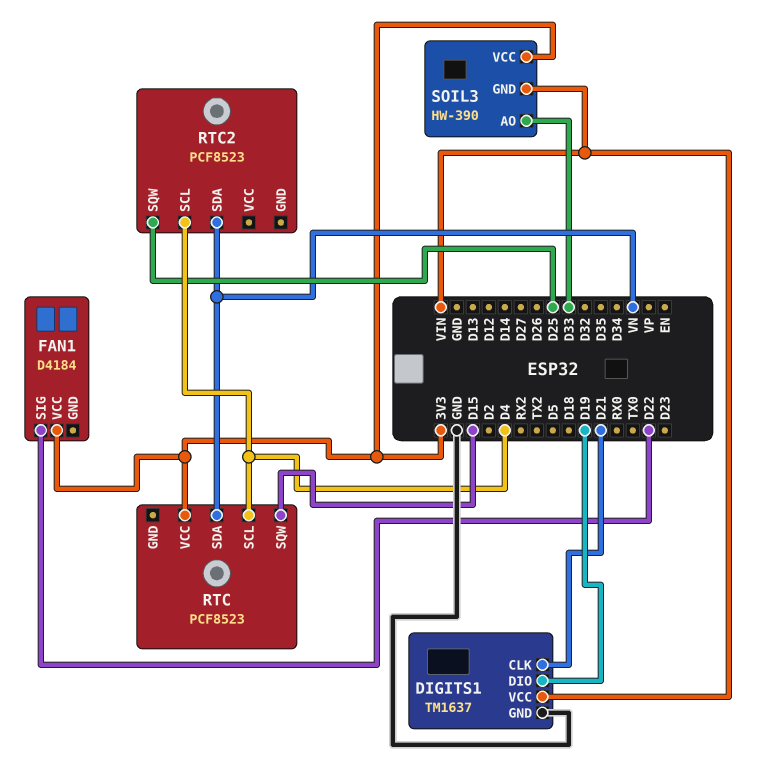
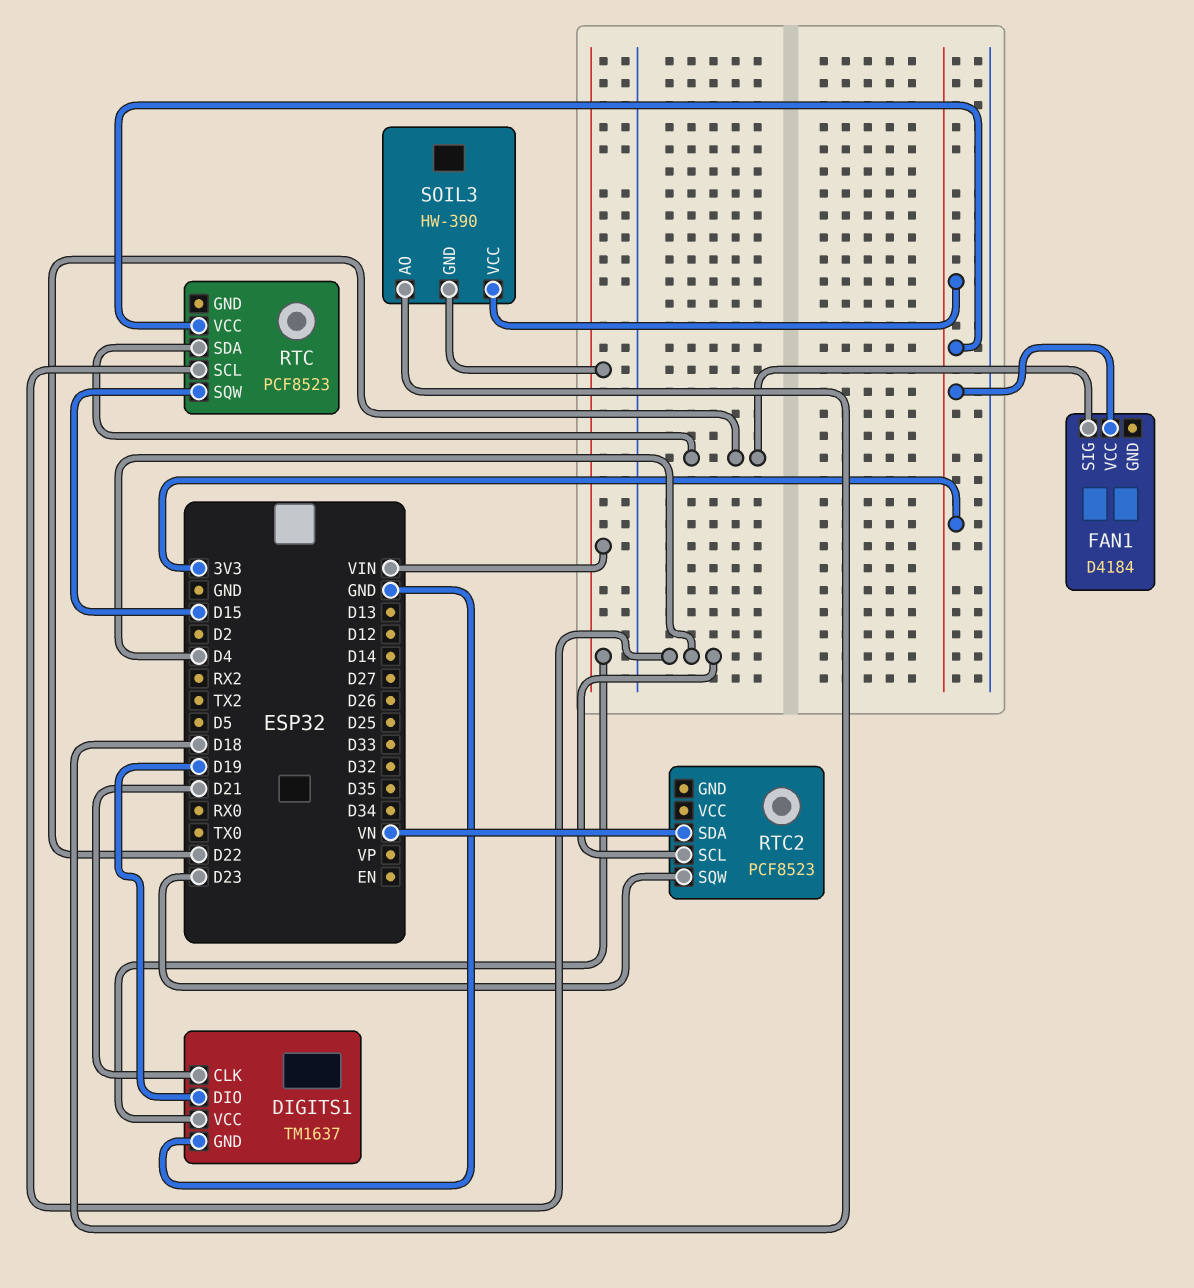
RTC pin SDA: VN -> D22
RTC2 pin SQW: D25 -> D23
SOIL3 pin AO: D33 -> D18

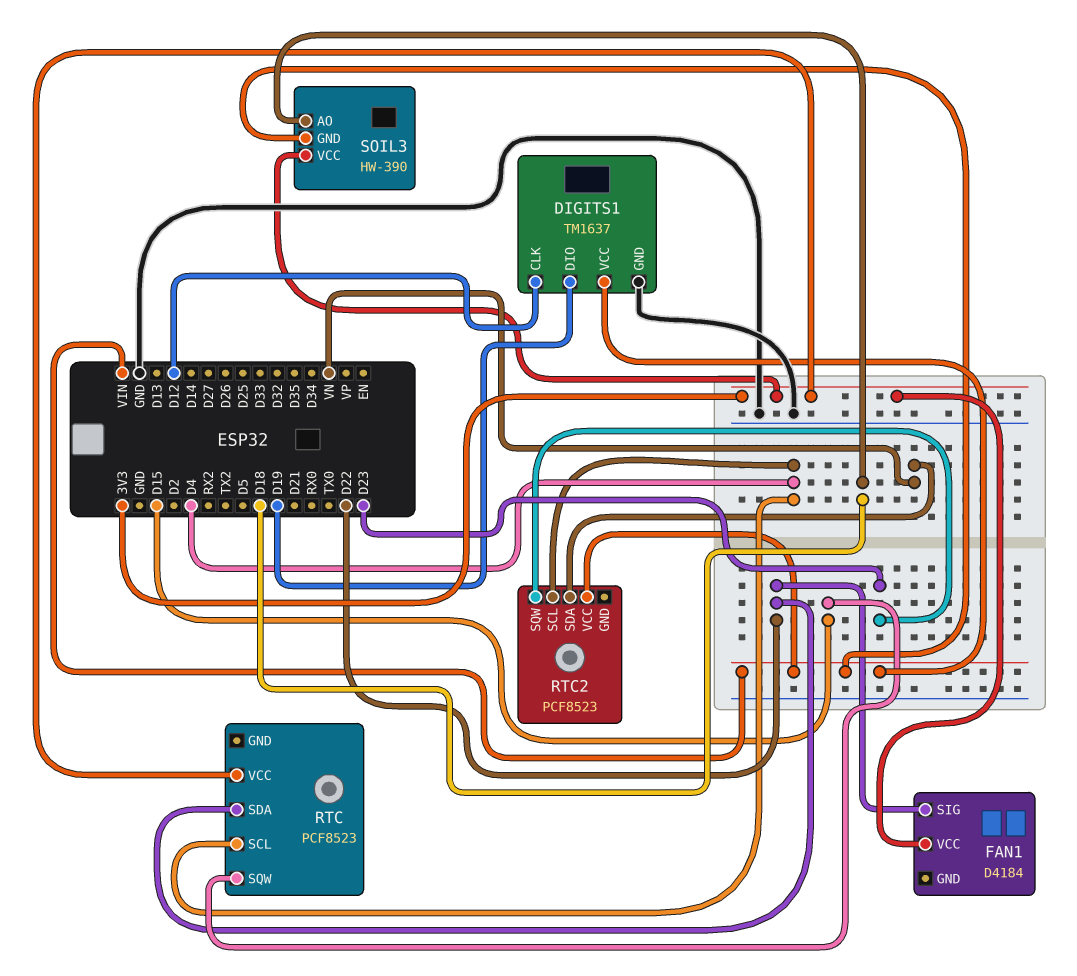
DIGITS1 pin CLK: D21 -> D12
RTC2 pin VCC: none -> VIN

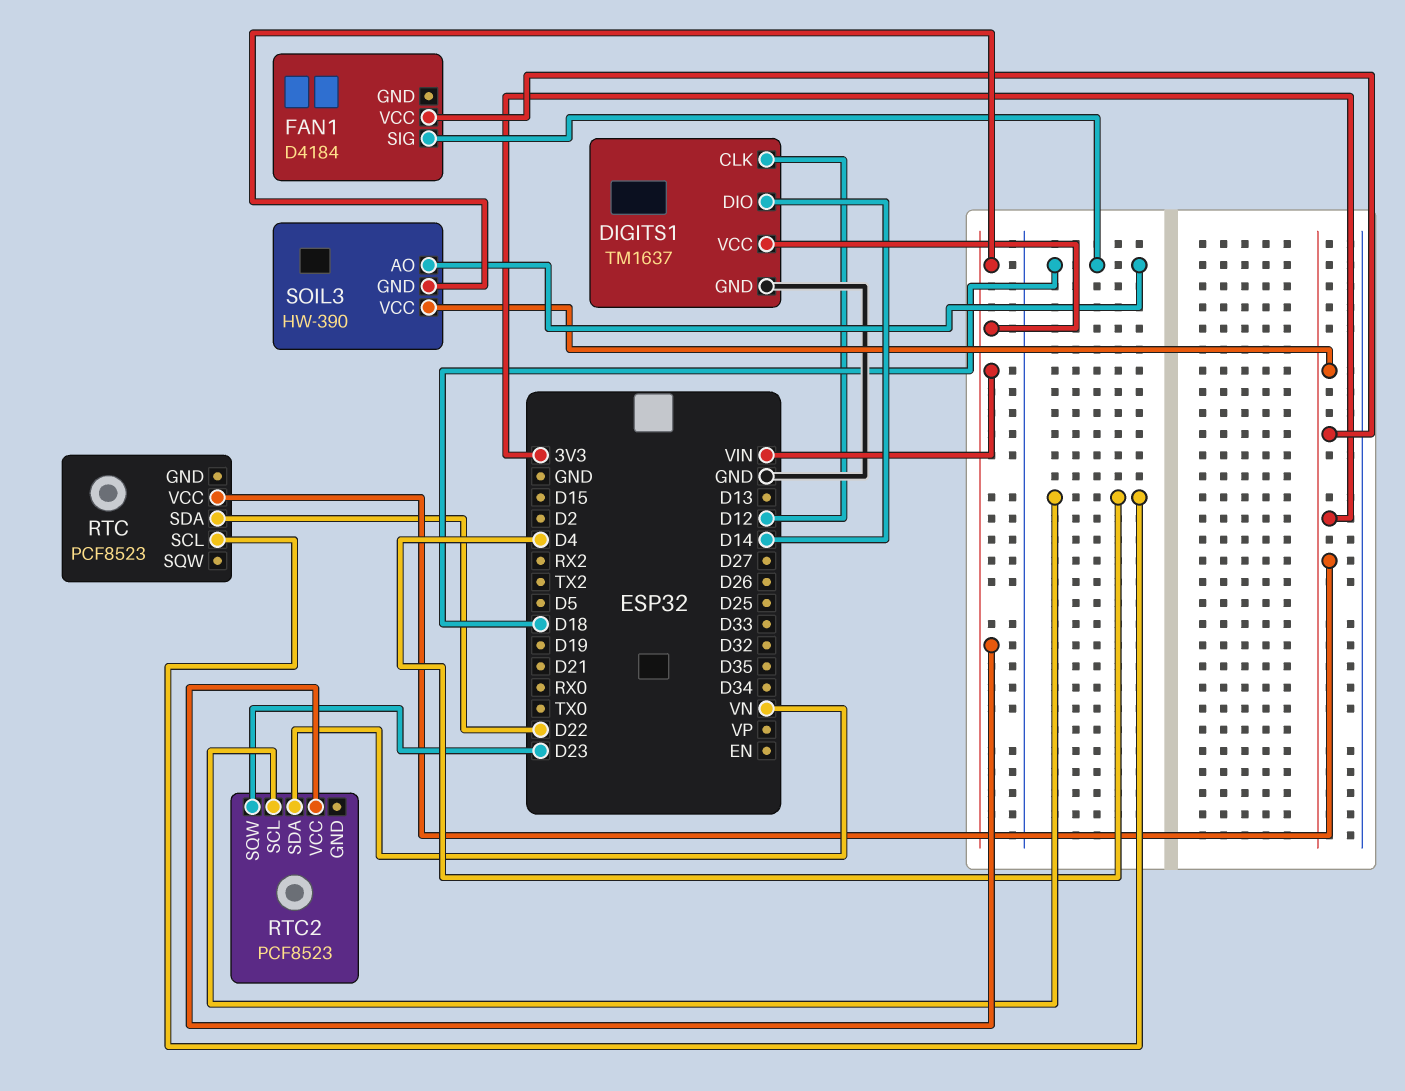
DIGITS1 pin DIO: D19 -> D14
FAN1 pin SIG: D22 -> D18
RTC pin SQW: D15 -> none

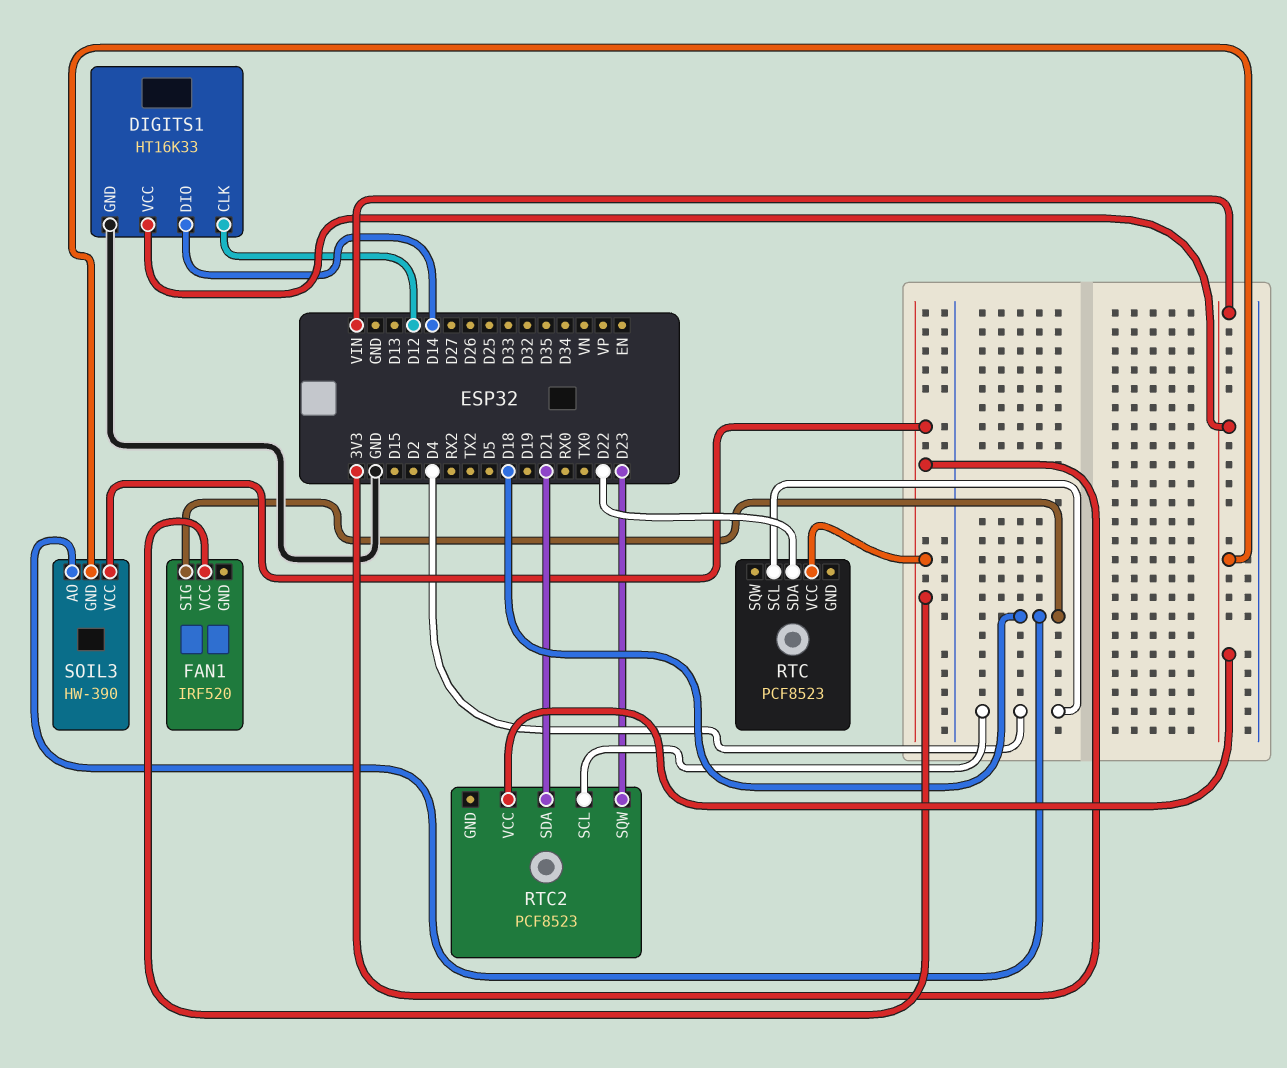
DIGITS1: TM1637 -> HT16K33
FAN1: D4184 -> IRF520
RTC2 pin SDA: VN -> D21

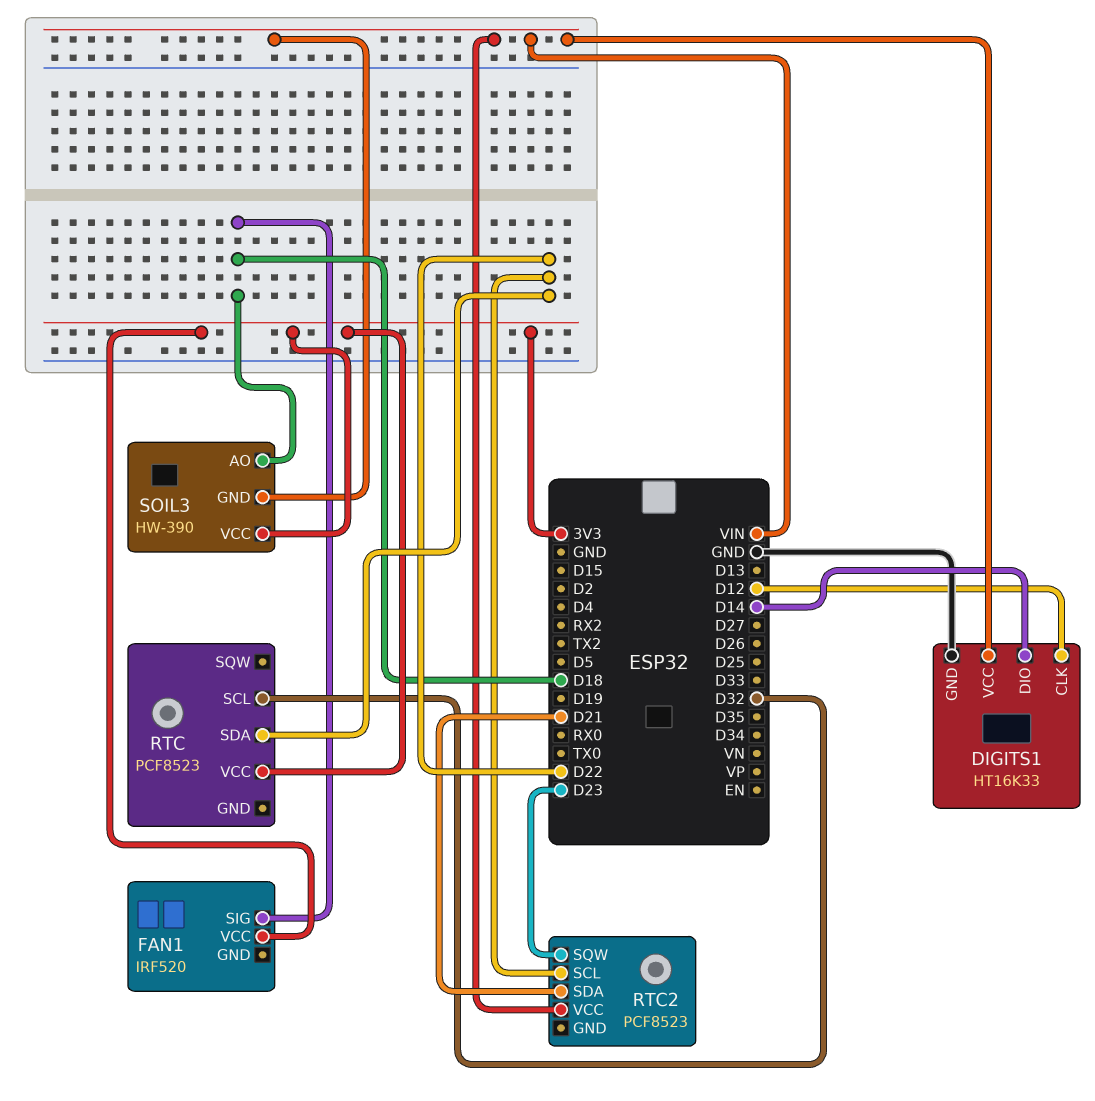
RTC pin SCL: D4 -> D32
RTC2 pin SCL: D4 -> D22

